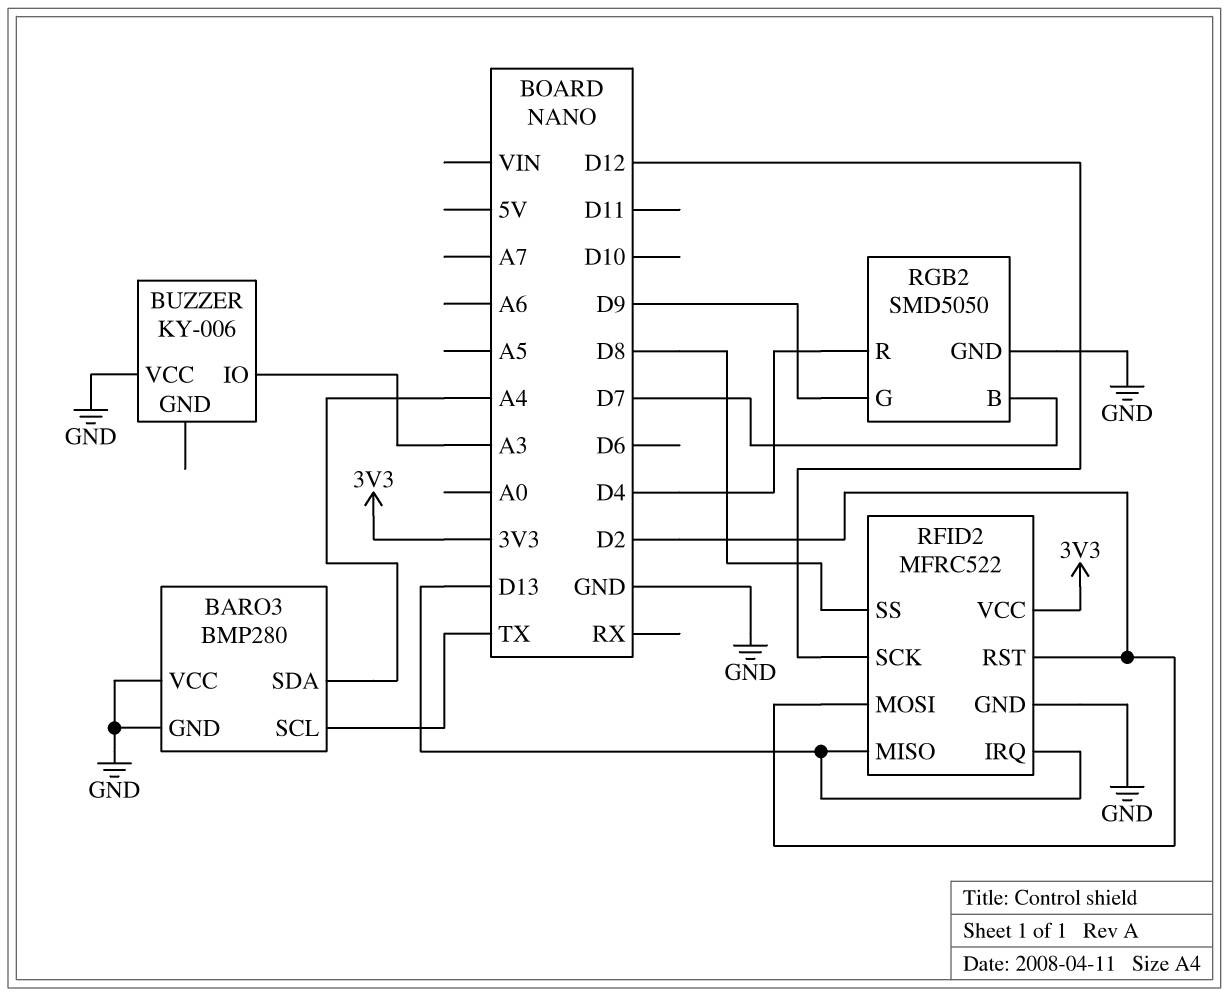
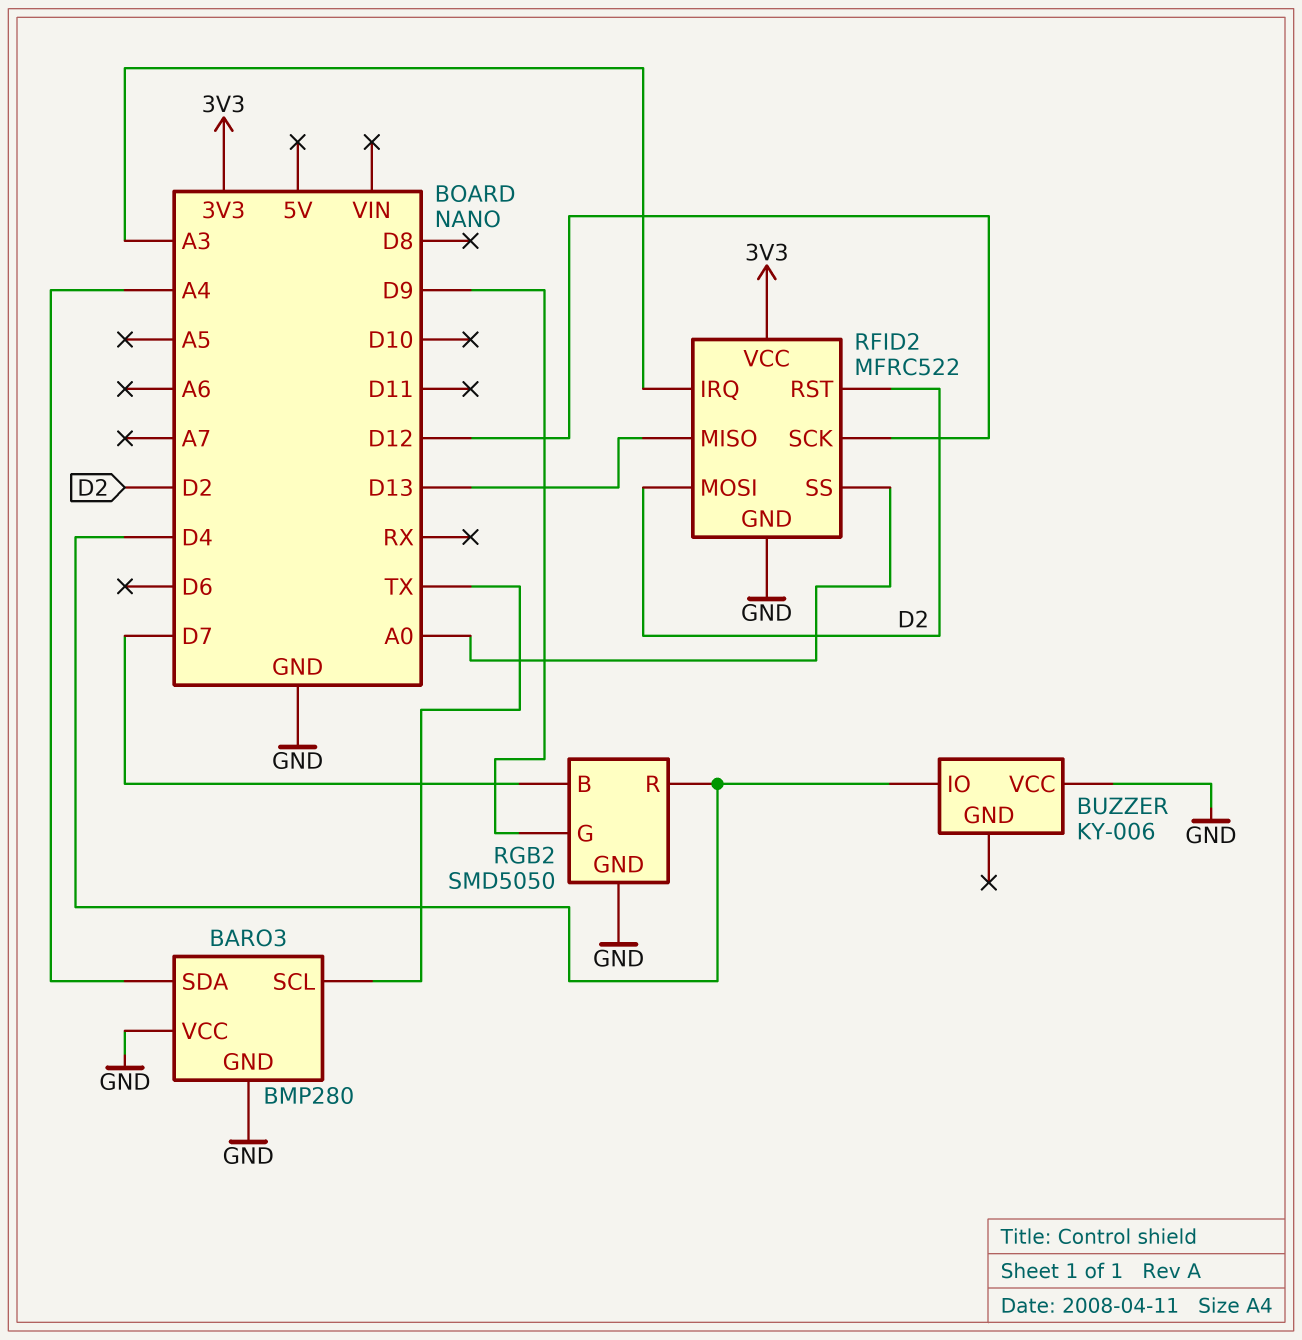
BUZZER pin IO: A3 -> D4
RFID2 pin IRQ: D13 -> A3
RFID2 pin SS: D8 -> A0

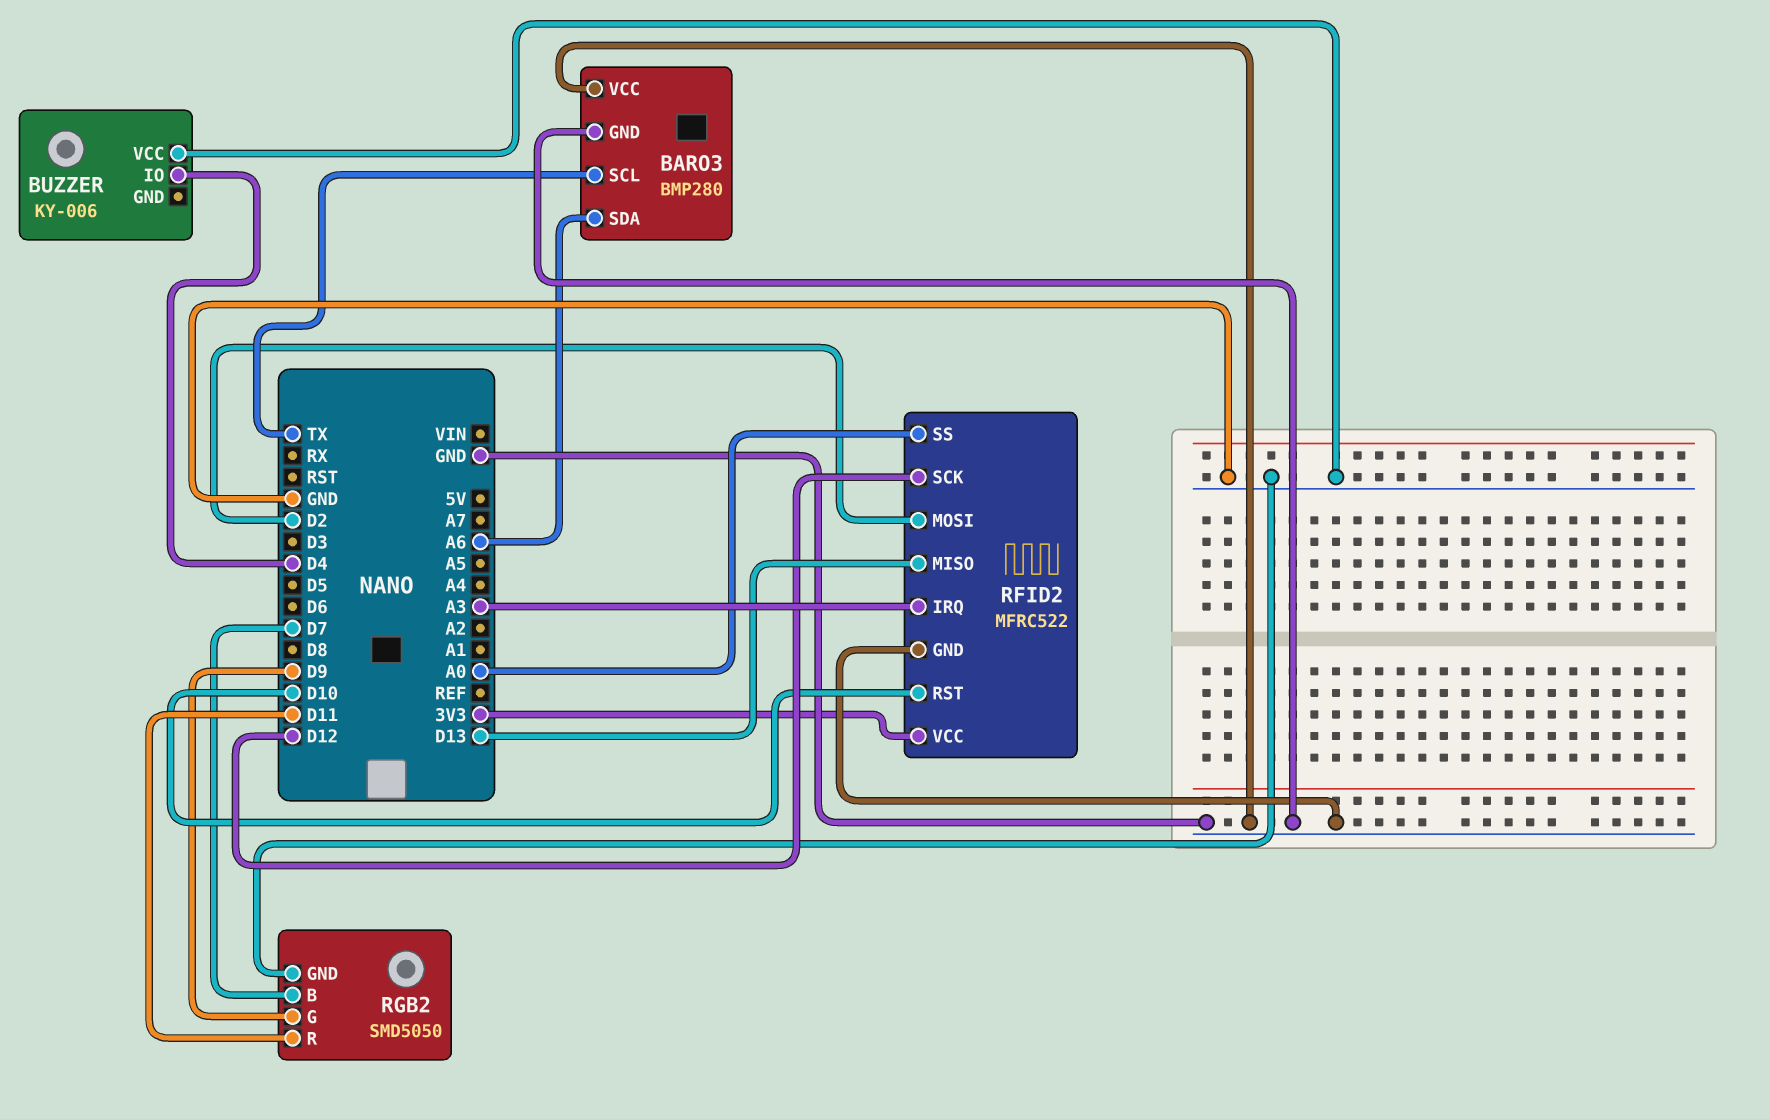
BARO3 pin SDA: A4 -> A6
RFID2 pin RST: D2 -> D10
RGB2 pin R: D4 -> D11

